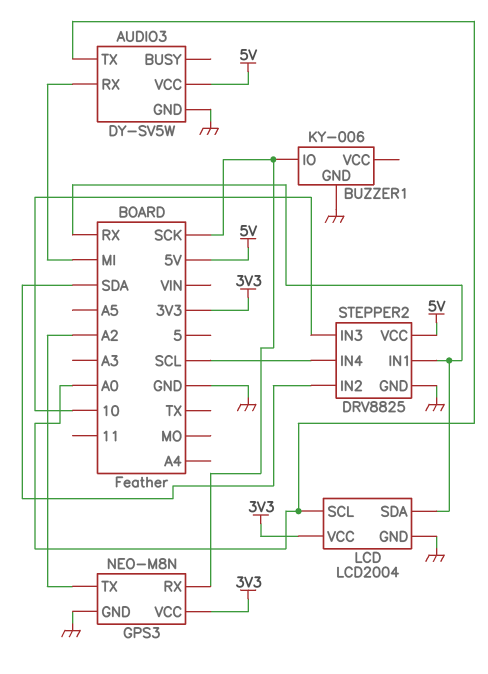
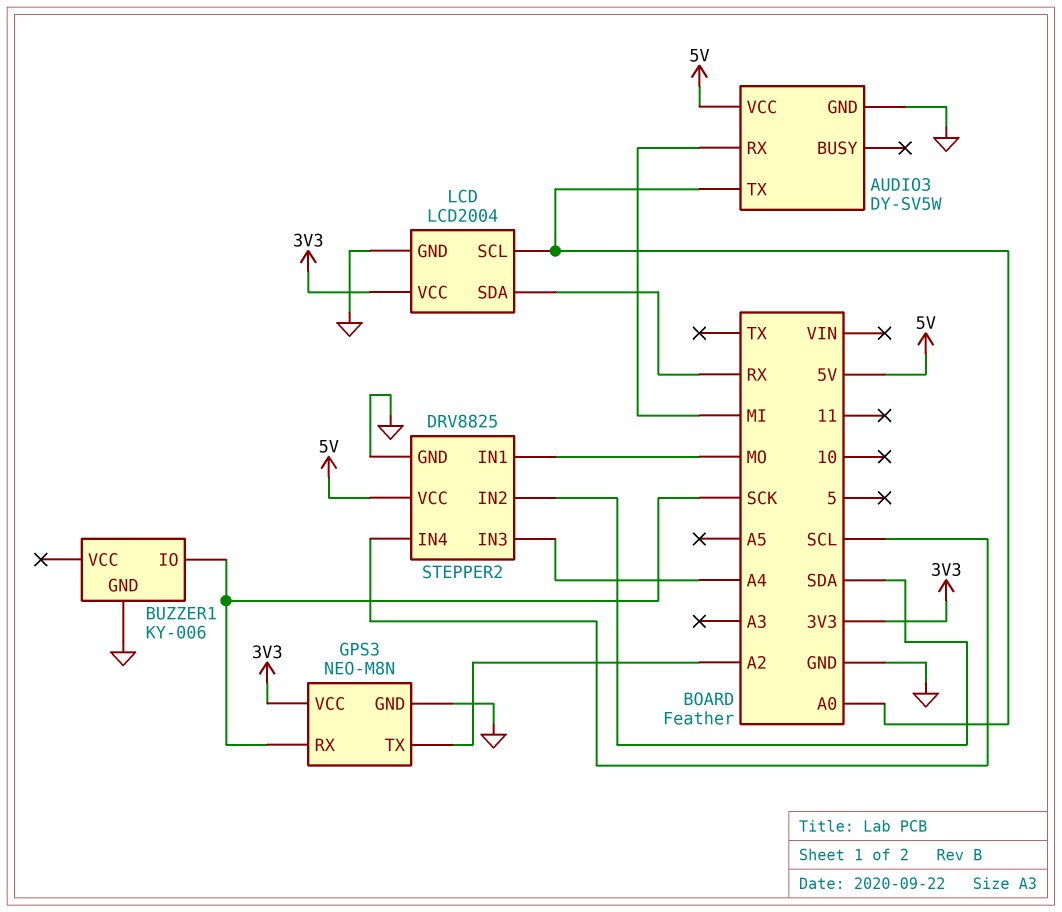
STEPPER2 pin IN1: RX -> MO
STEPPER2 pin IN3: 10 -> A4

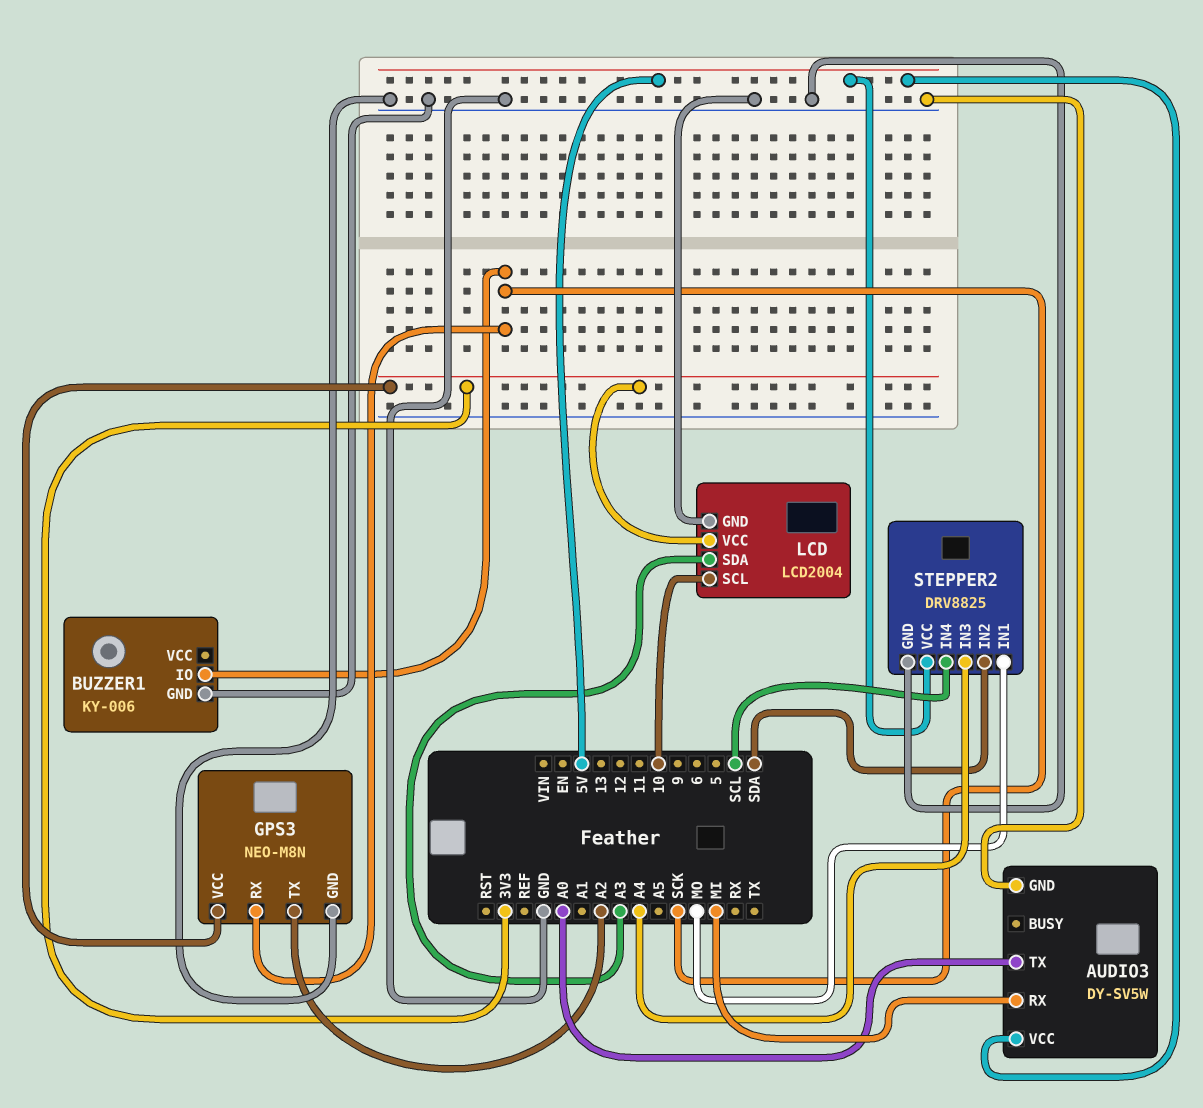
LCD pin SCL: A0 -> 10
LCD pin SDA: RX -> A3

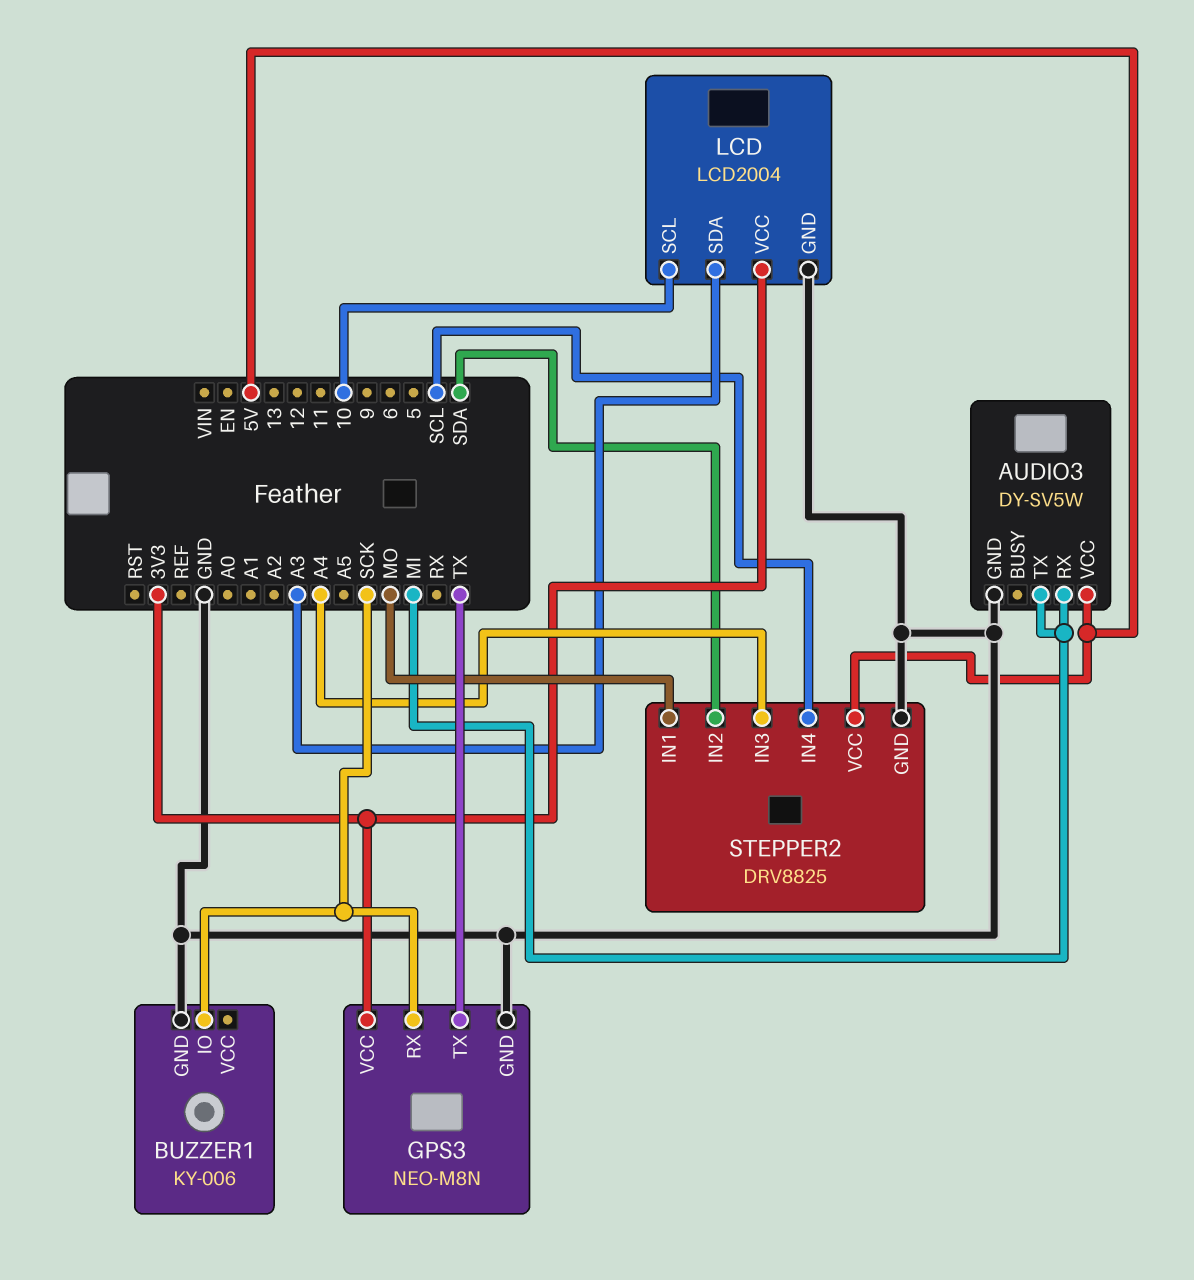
AUDIO3 pin TX: A0 -> MI
GPS3 pin TX: A2 -> TX

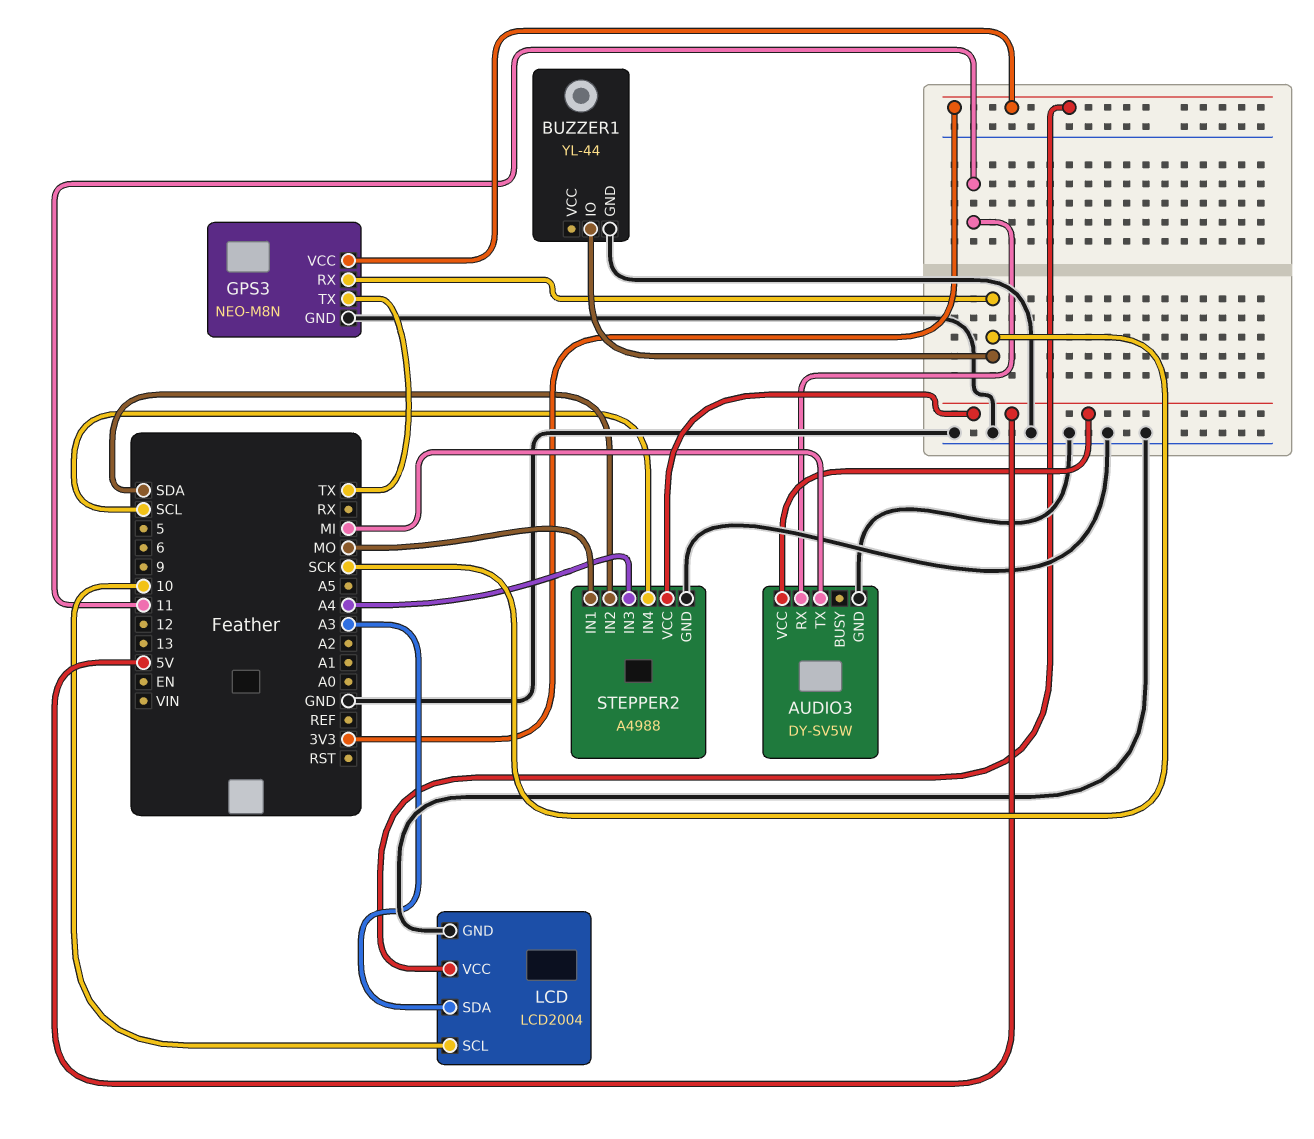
AUDIO3 pin RX: MI -> 11
BUZZER1: KY-006 -> YL-44
STEPPER2: DRV8825 -> A4988

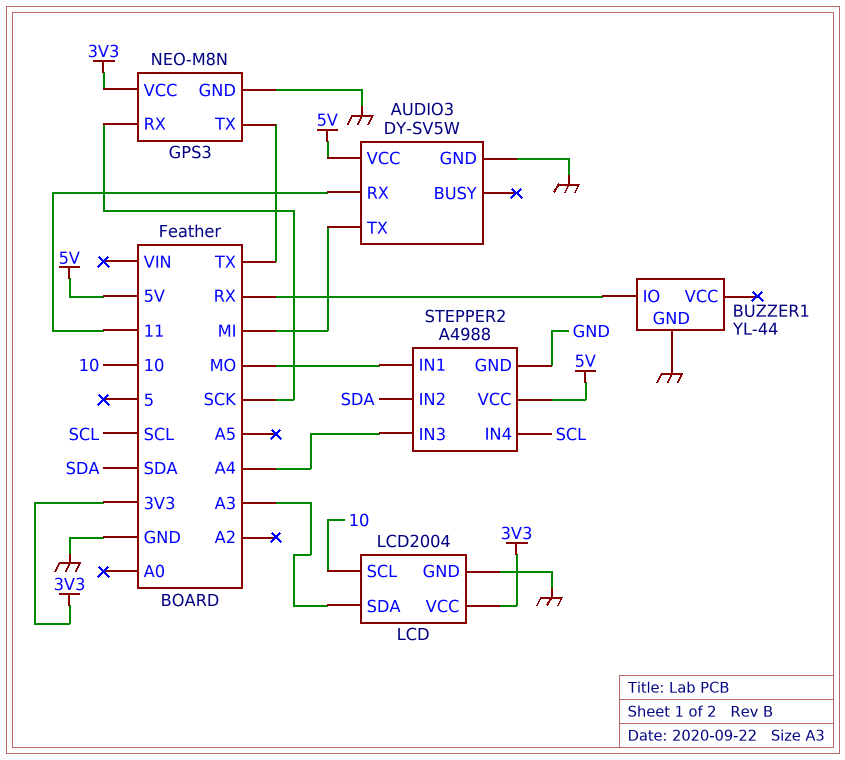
BUZZER1 pin IO: SCK -> RX

